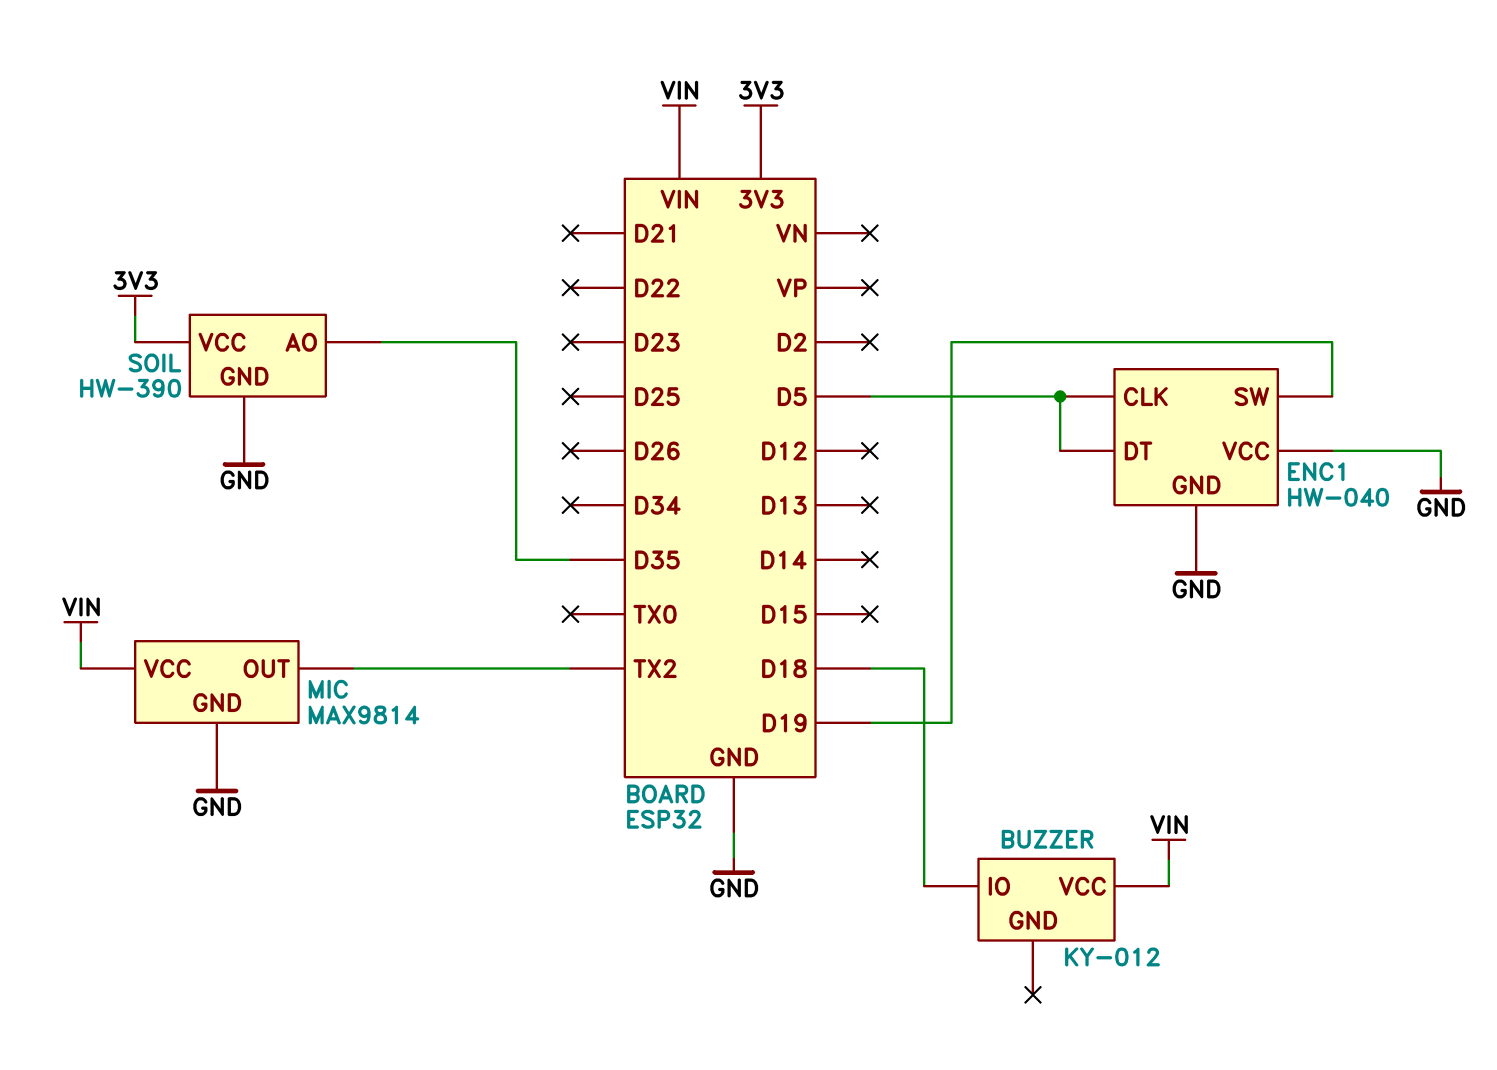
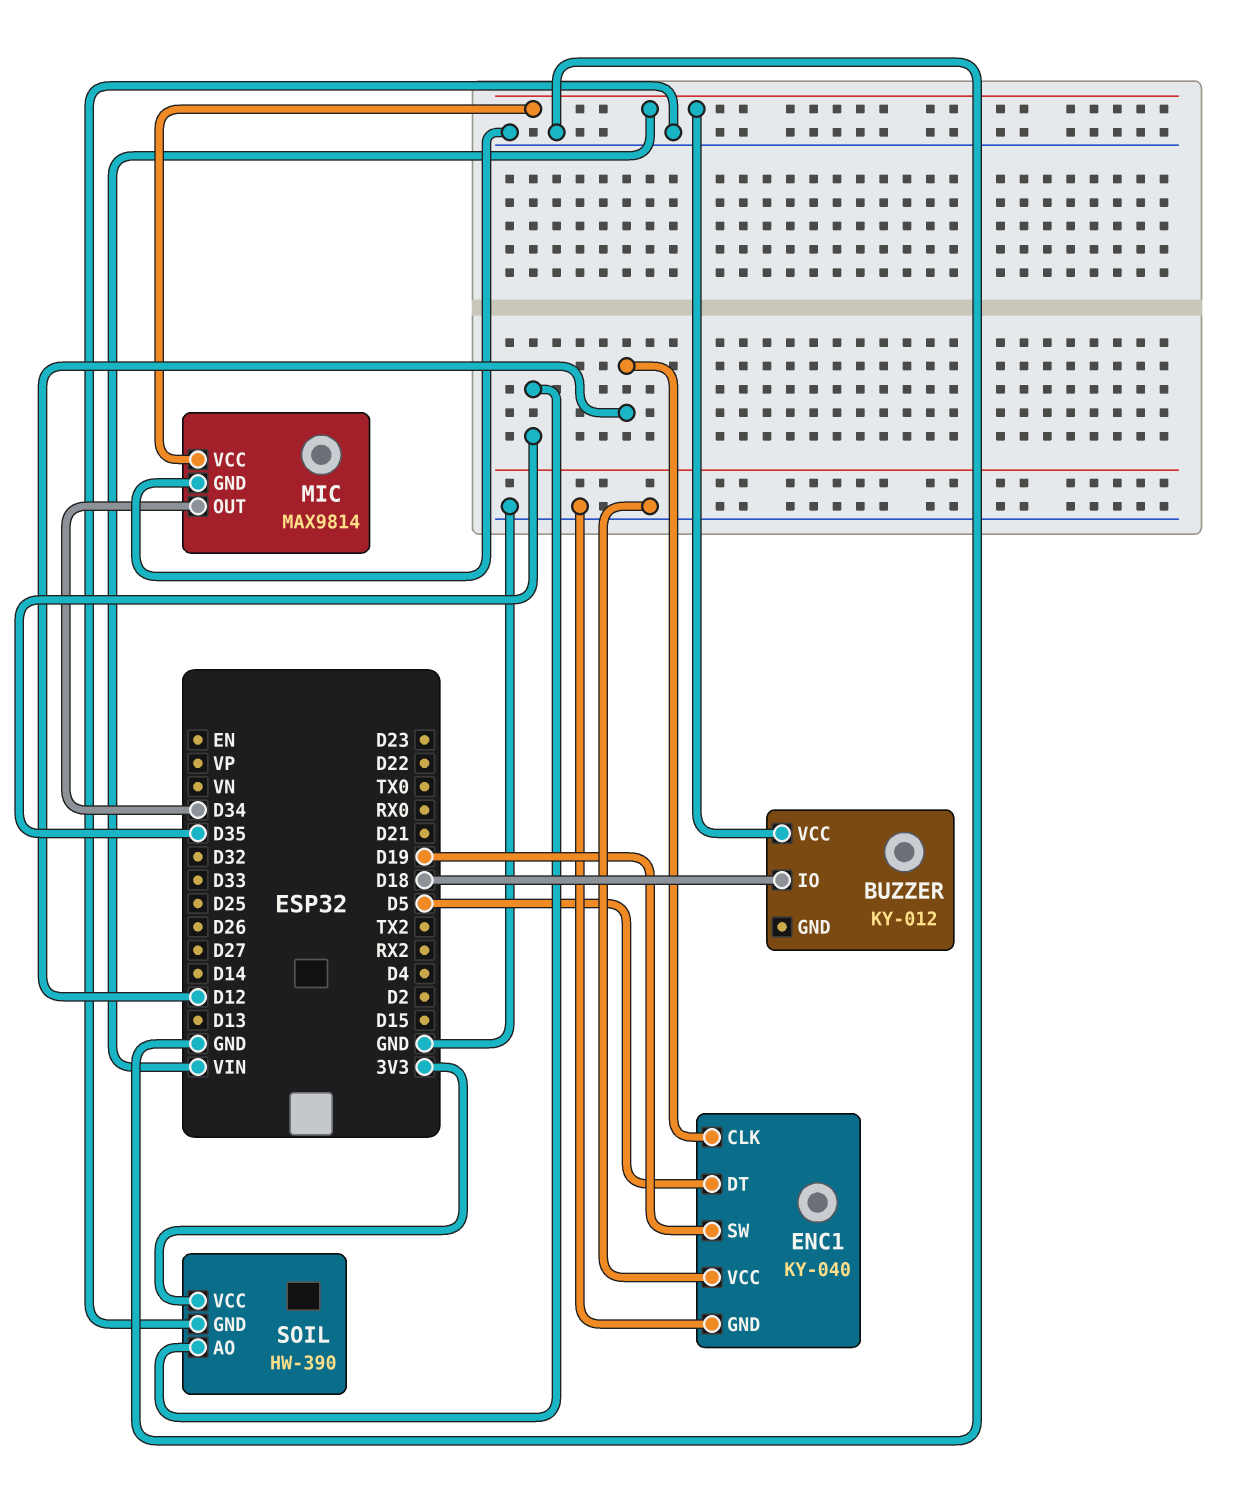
ENC1: HW-040 -> KY-040
ENC1 pin CLK: D5 -> D12
MIC pin OUT: TX2 -> D34

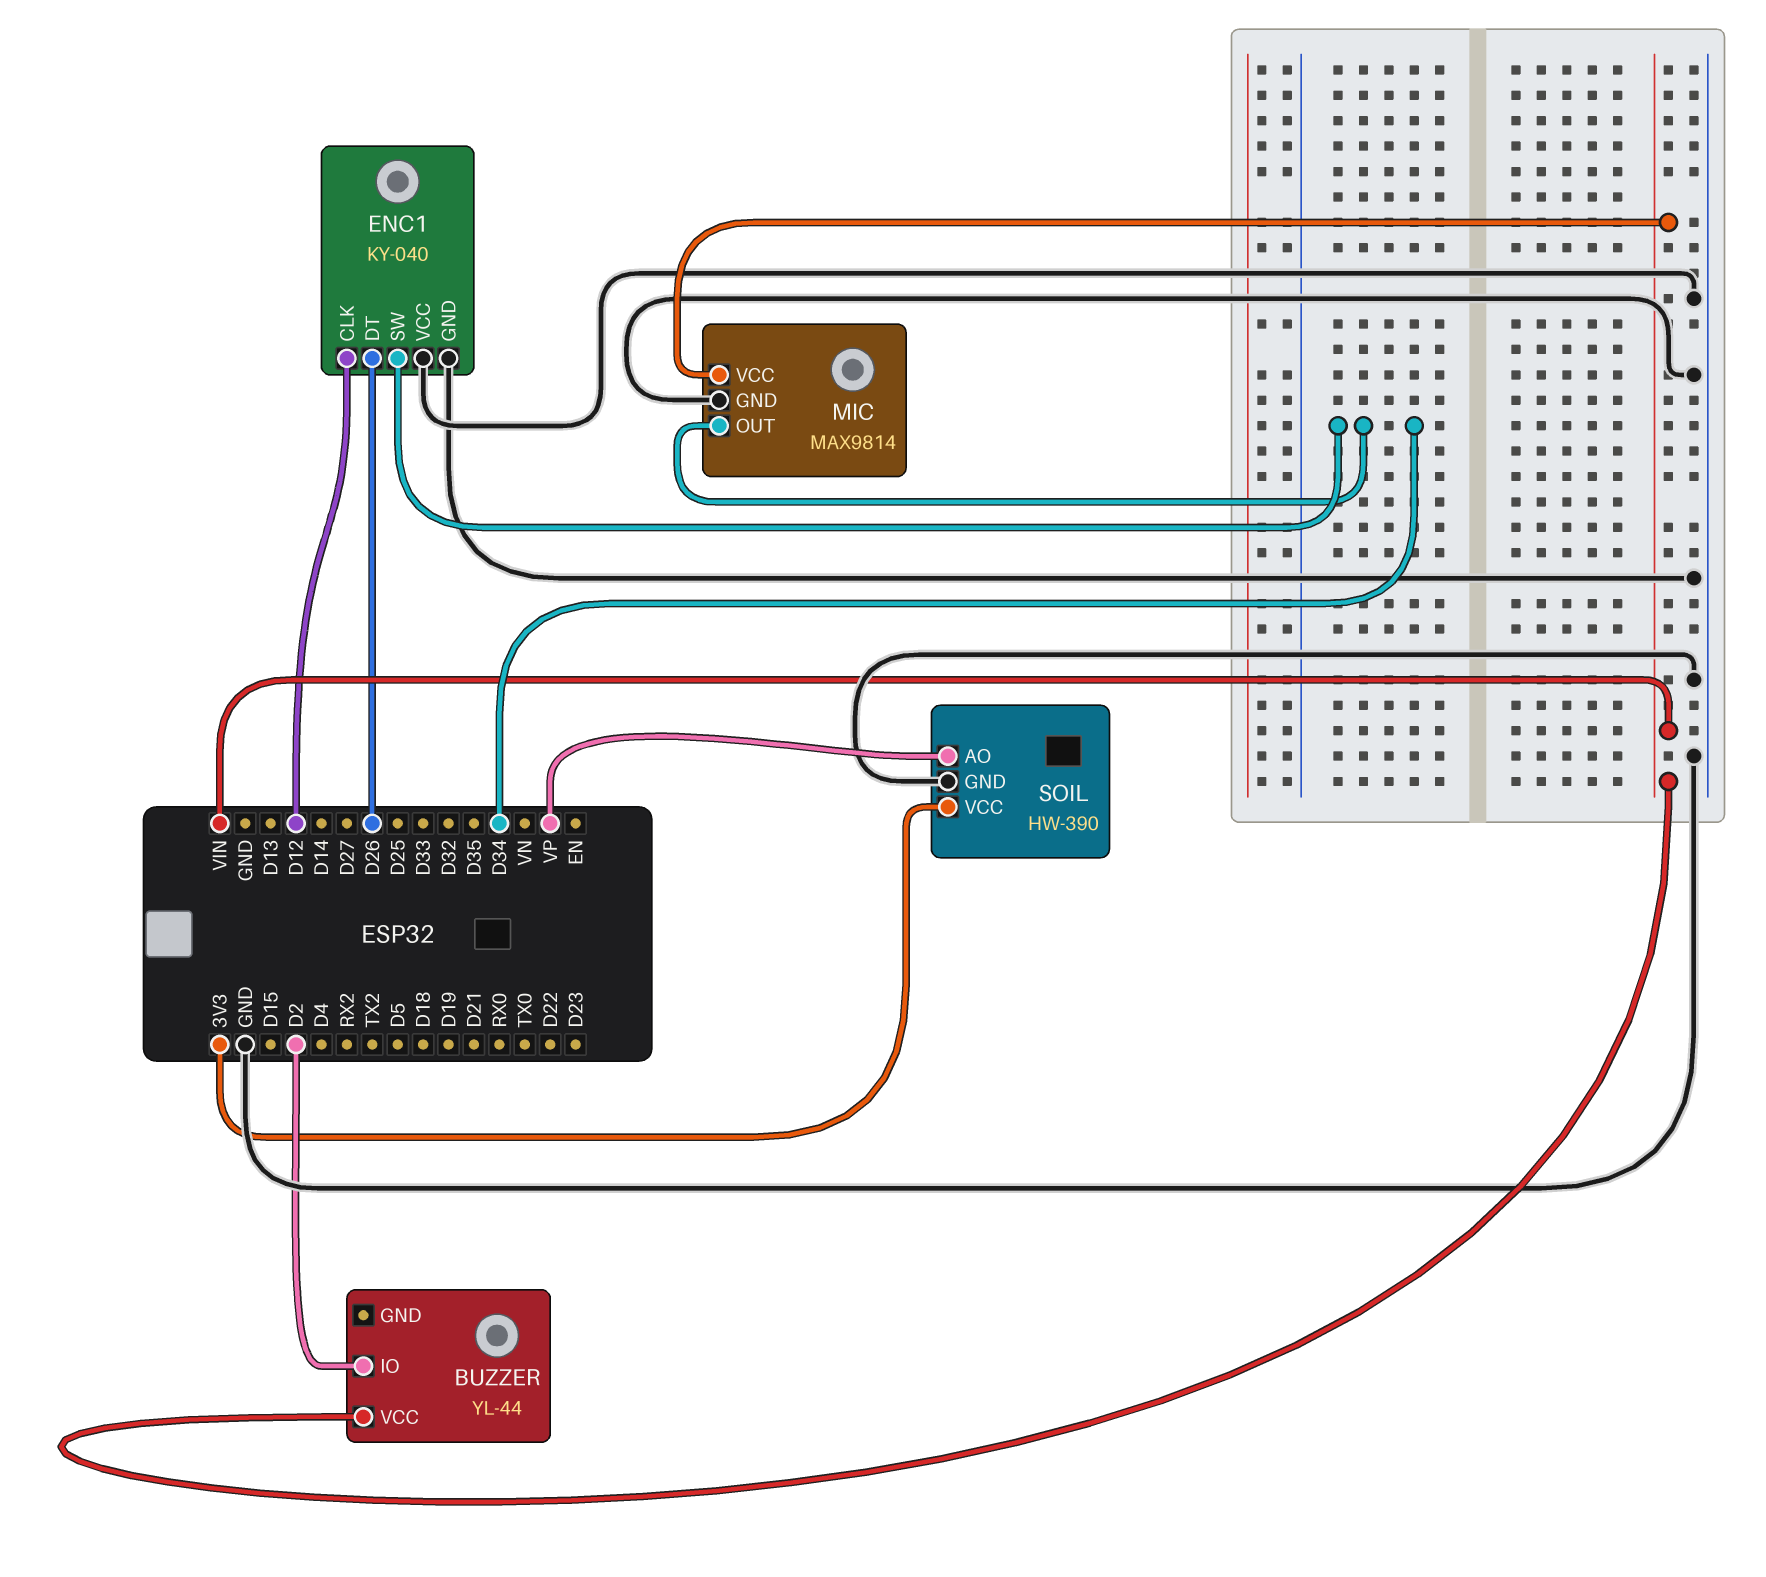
BUZZER: KY-012 -> YL-44
BUZZER pin IO: D18 -> D2
ENC1 pin DT: D5 -> D26
ENC1 pin SW: D19 -> D34
SOIL pin AO: D35 -> VP

